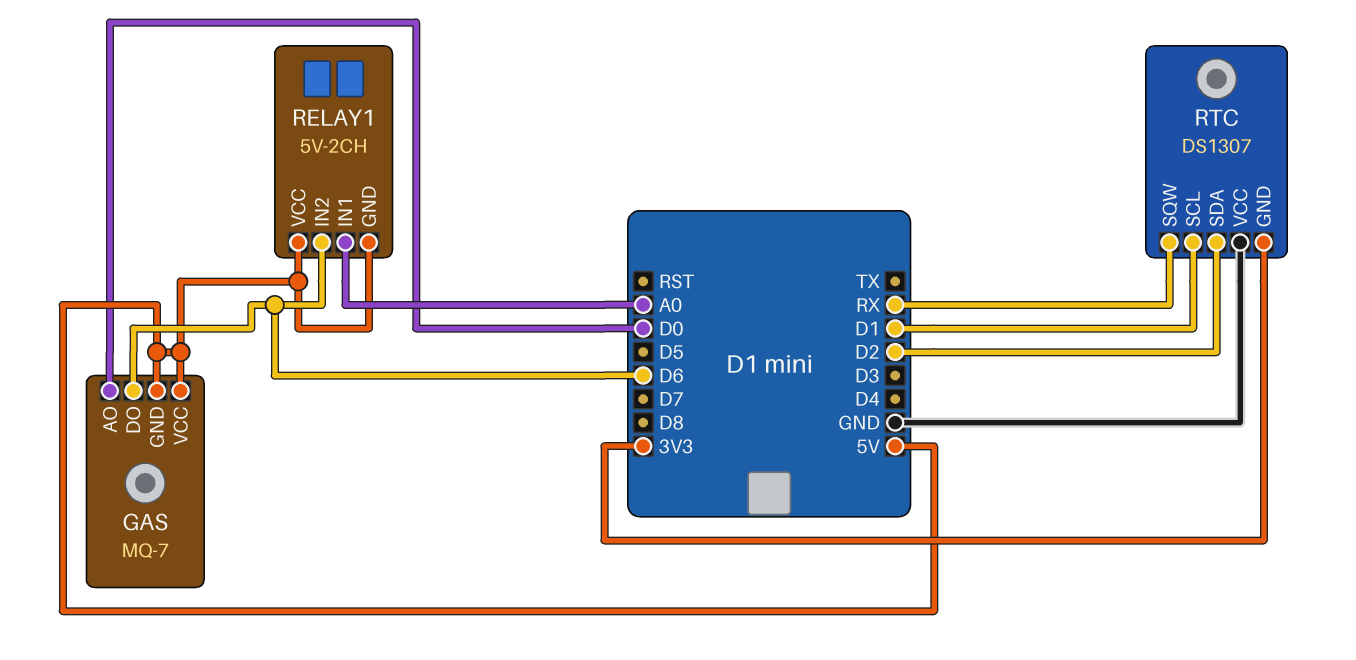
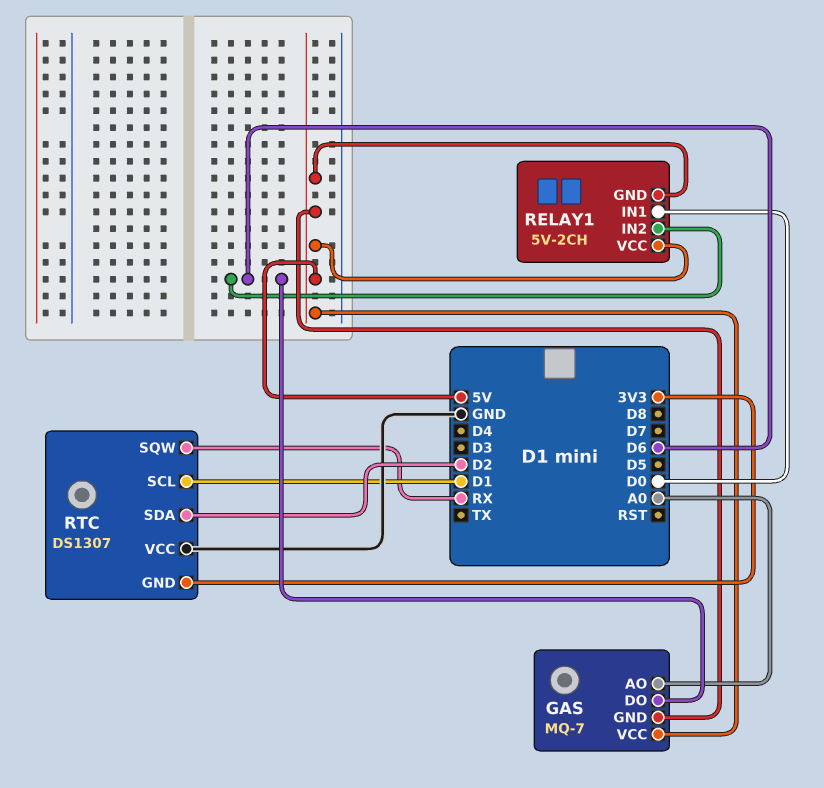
GAS pin AO: D0 -> A0
RELAY1 pin IN1: A0 -> D0

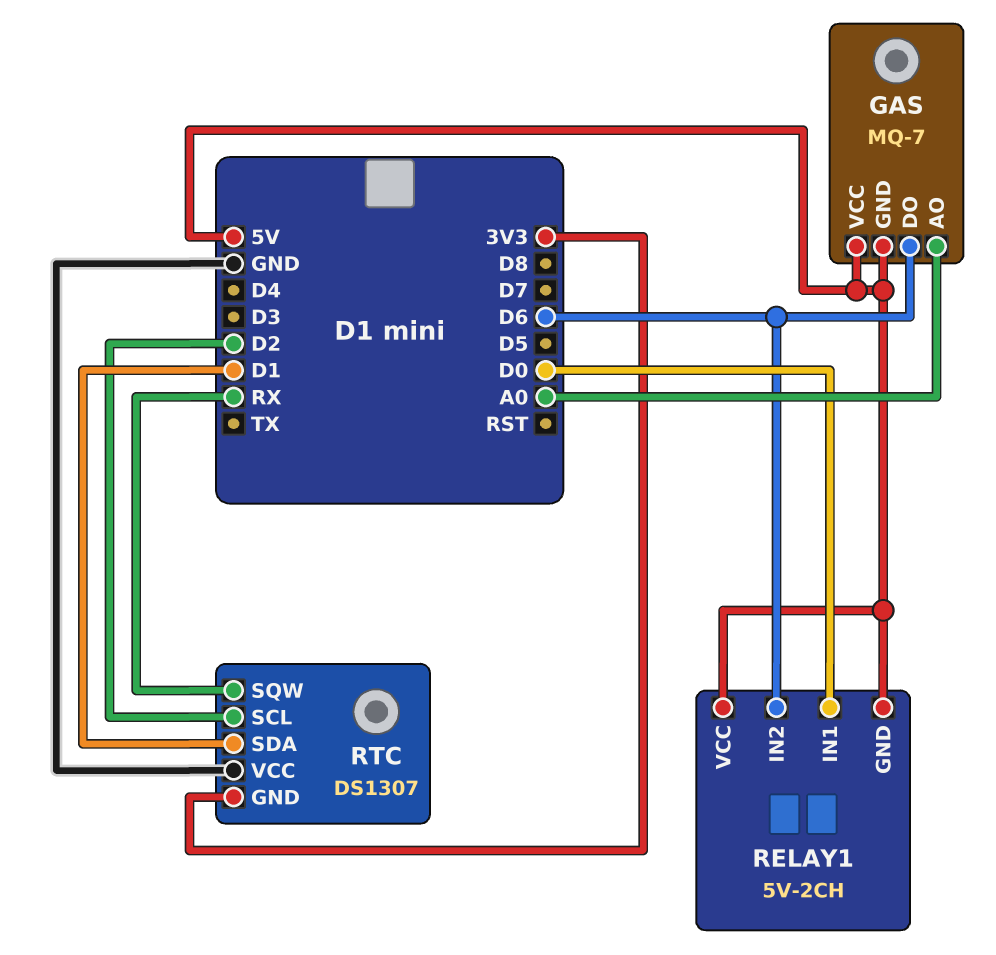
RTC pin SCL: D1 -> D2
RTC pin SDA: D2 -> D1

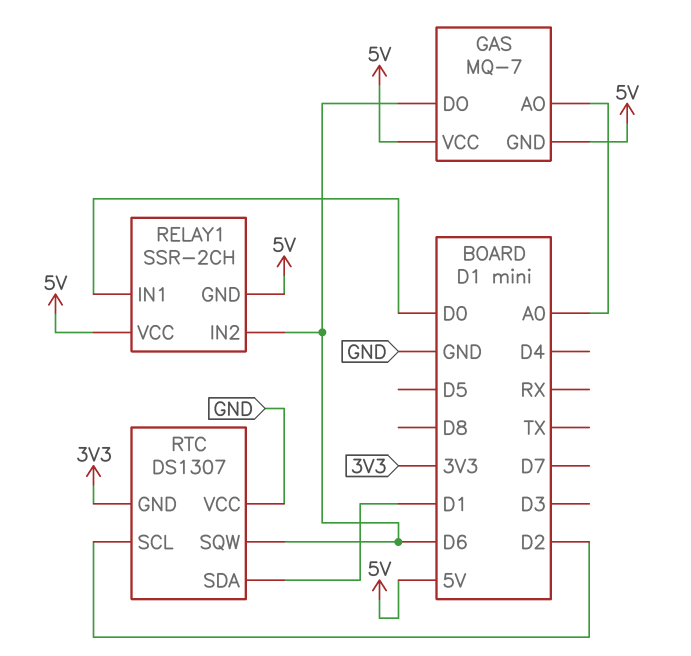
RELAY1: 5V-2CH -> SSR-2CH
RTC pin SQW: RX -> D6

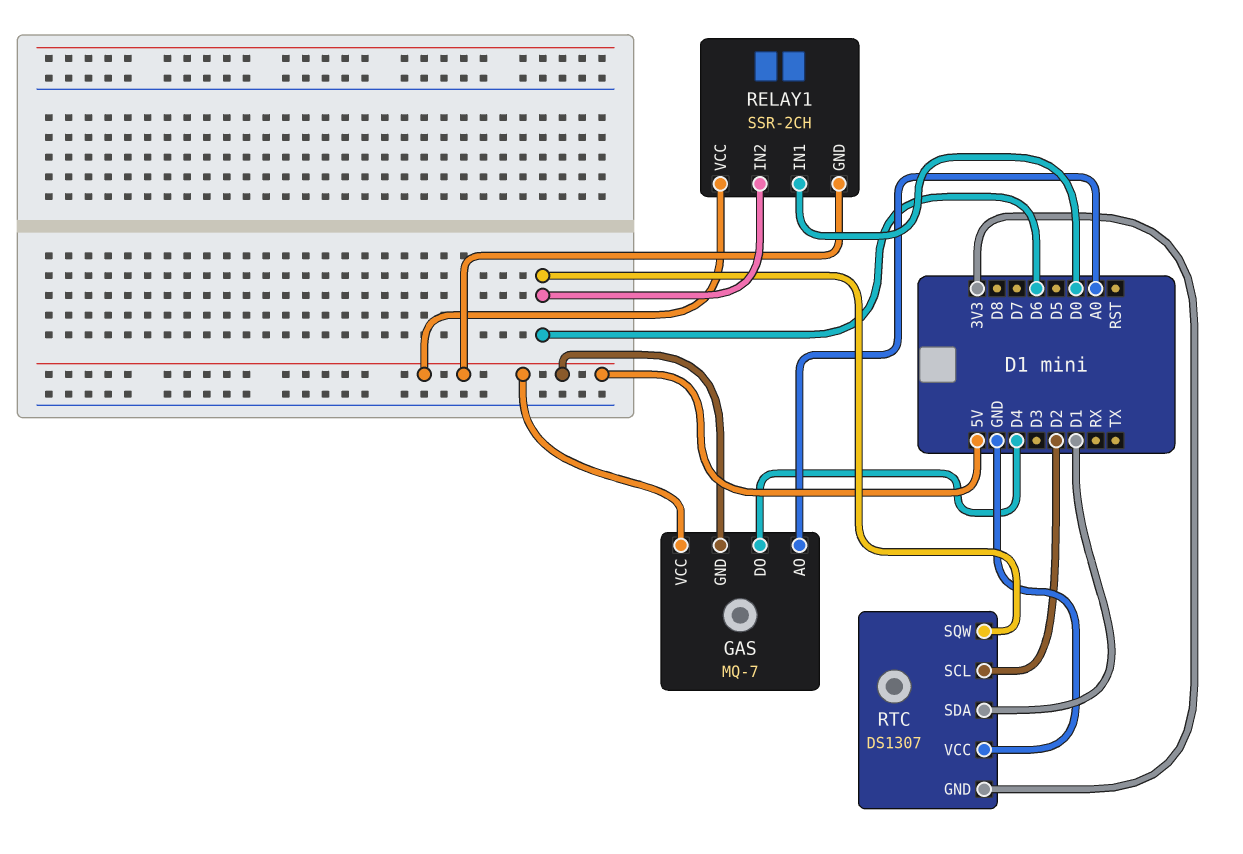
GAS pin DO: D6 -> D4

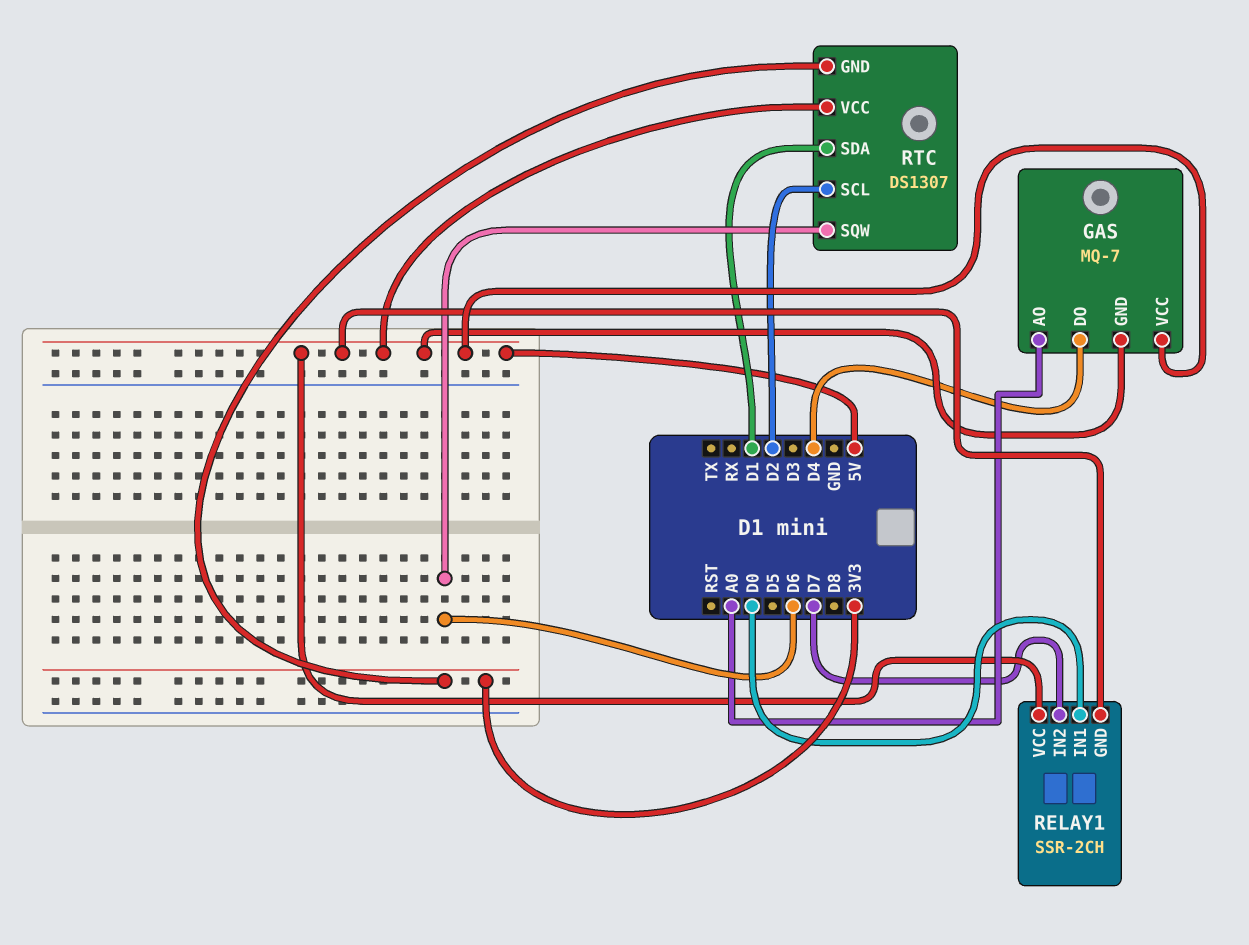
RELAY1 pin IN2: D6 -> D7
RTC pin VCC: GND -> 5V

